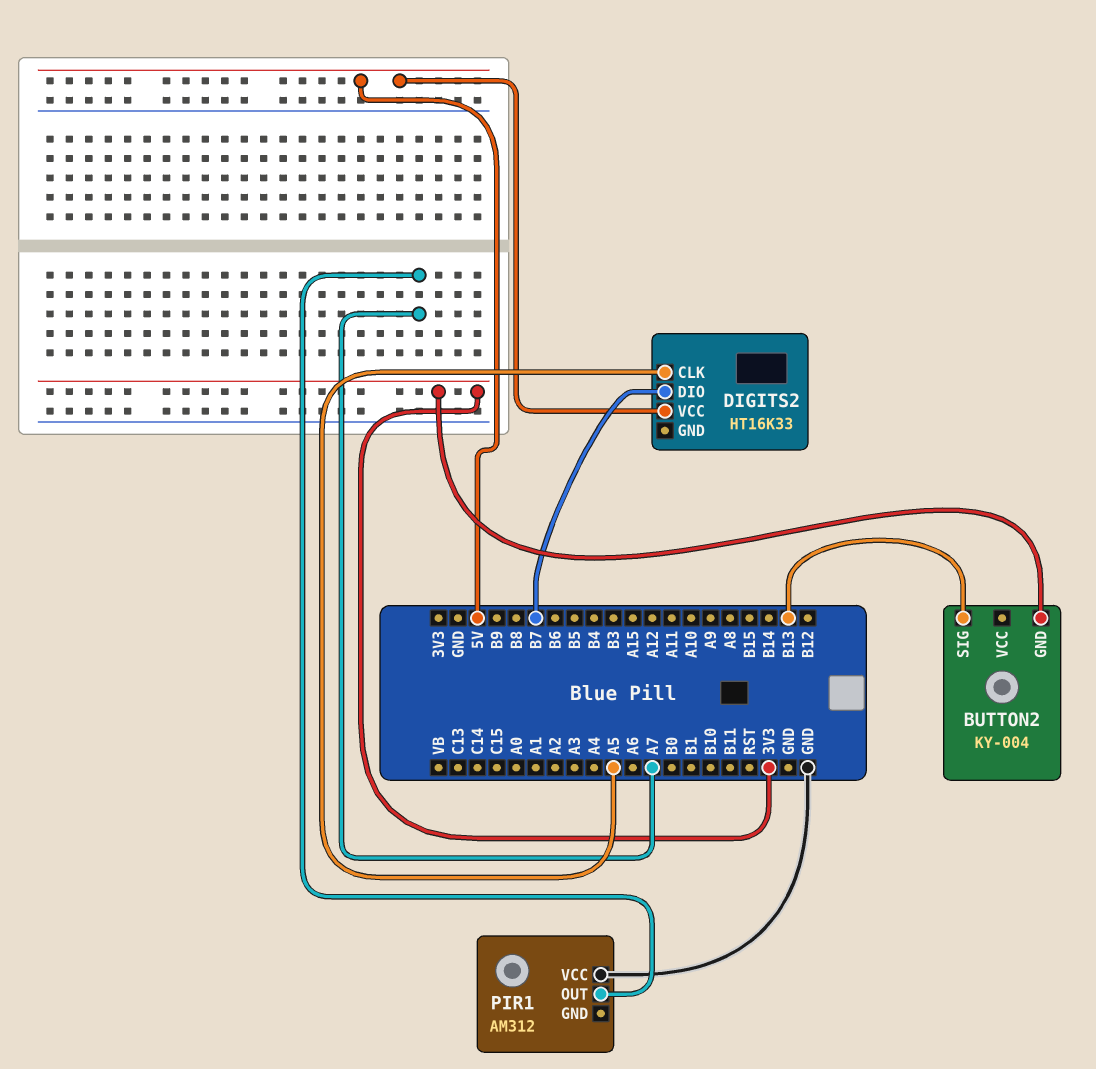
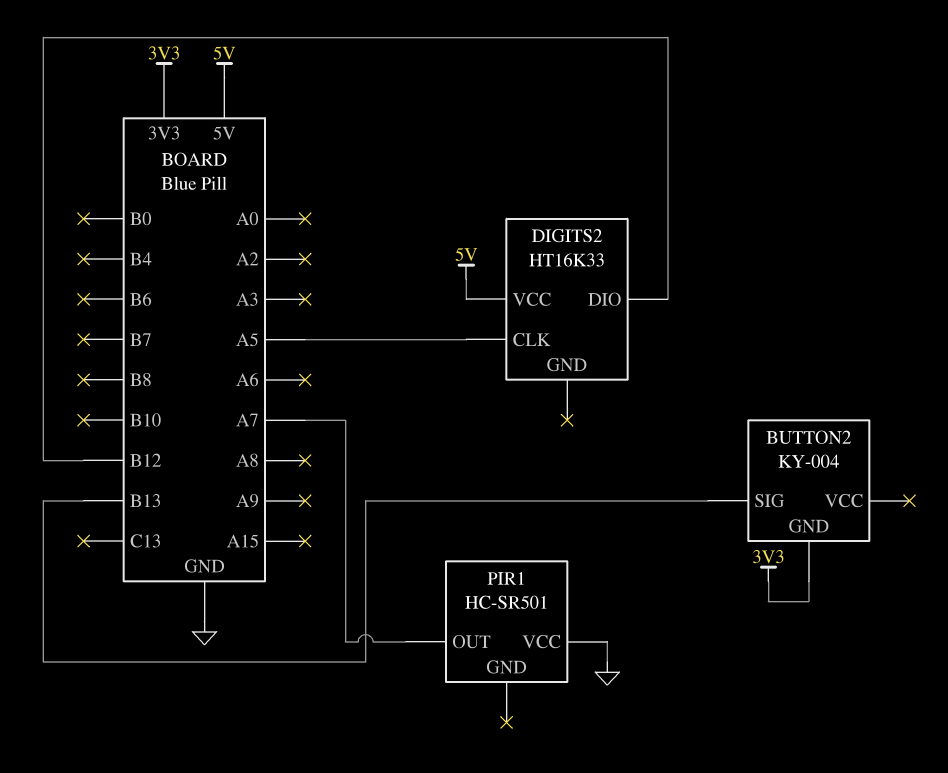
DIGITS2 pin DIO: B7 -> B12
PIR1: AM312 -> HC-SR501

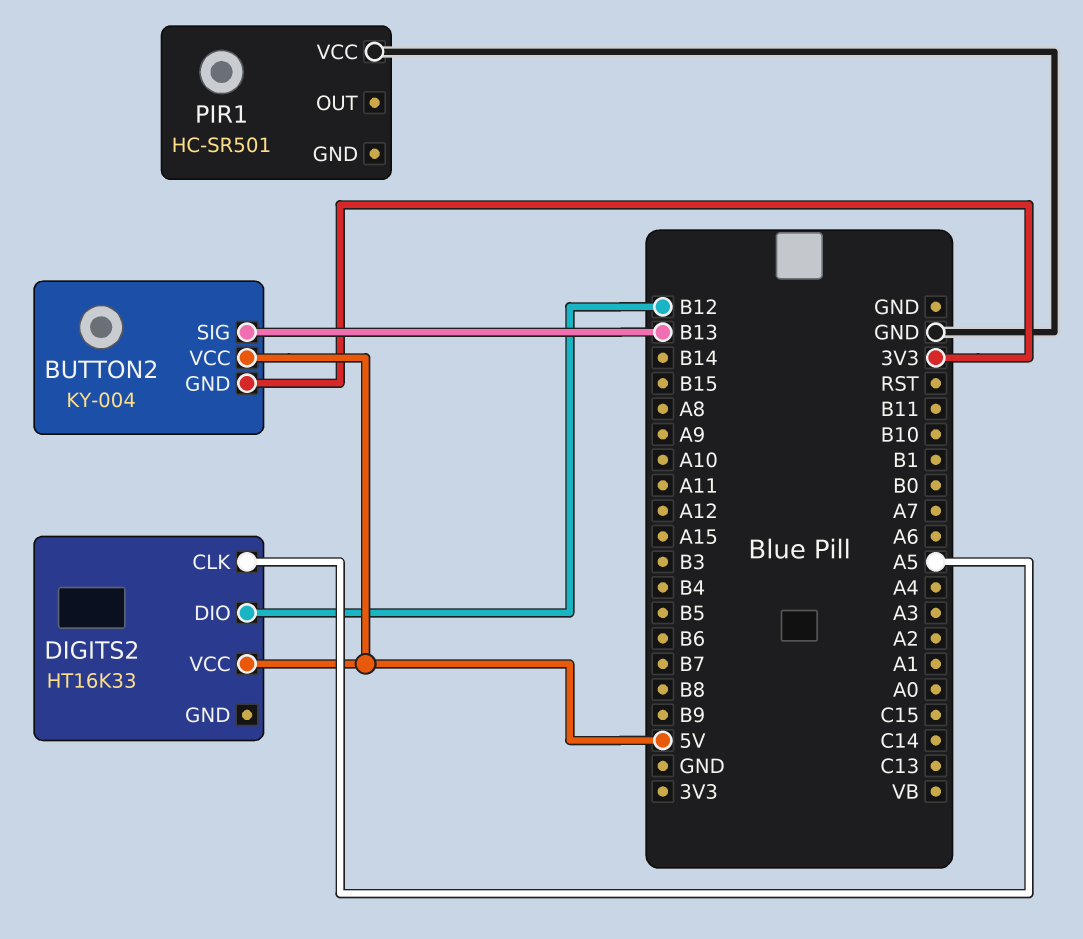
BUTTON2 pin VCC: none -> 5V
PIR1 pin OUT: A7 -> none

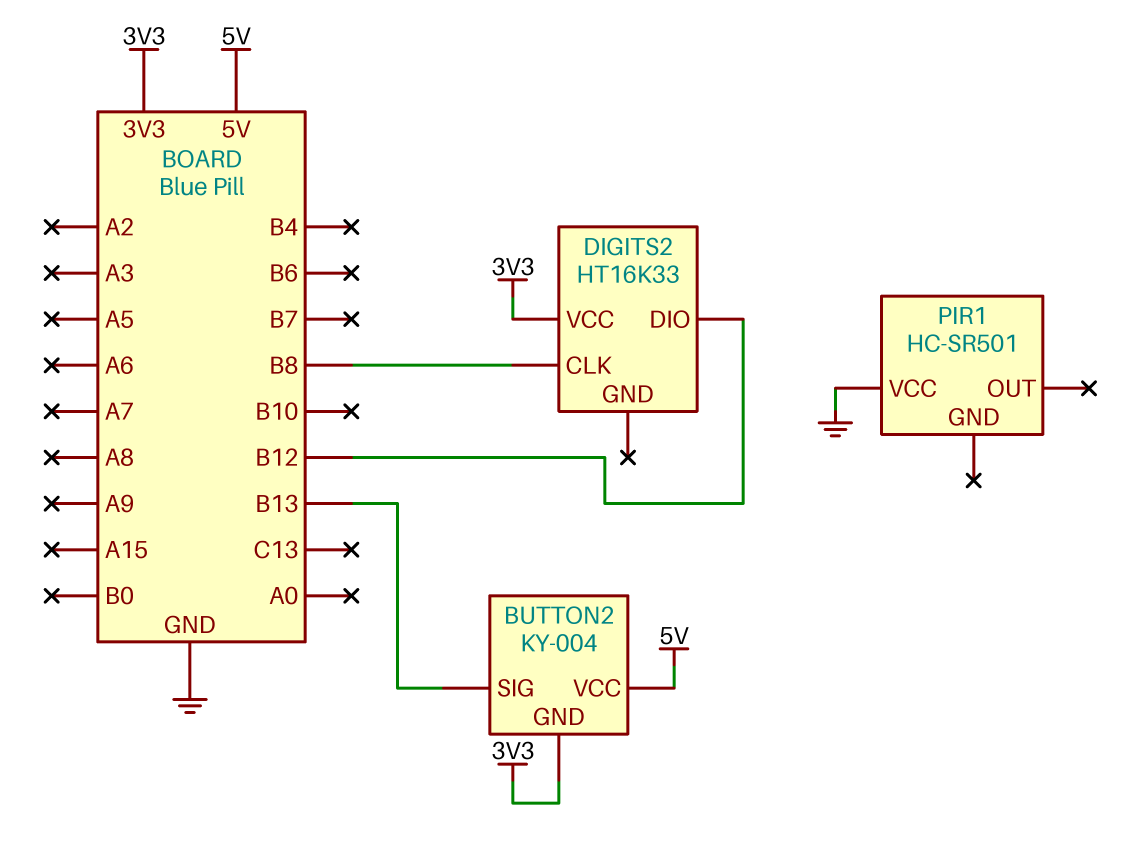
DIGITS2 pin CLK: A5 -> B8
DIGITS2 pin VCC: 5V -> 3V3

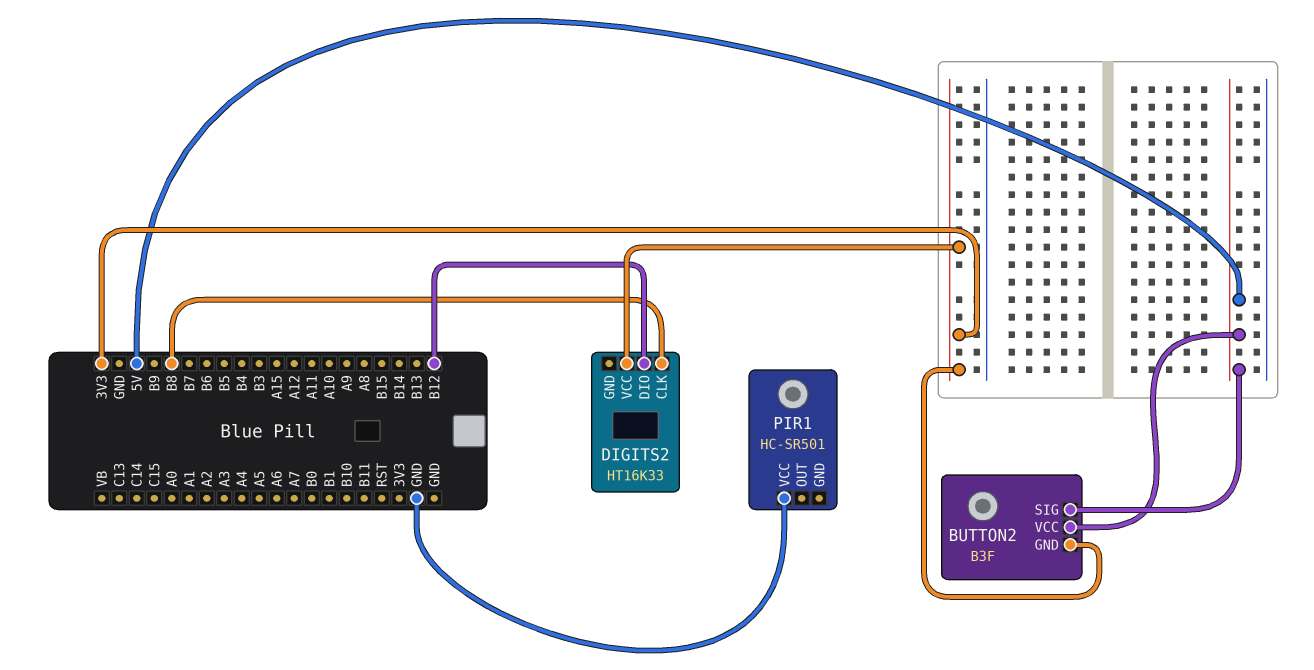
BUTTON2: KY-004 -> B3F
BUTTON2 pin SIG: B13 -> 5V

